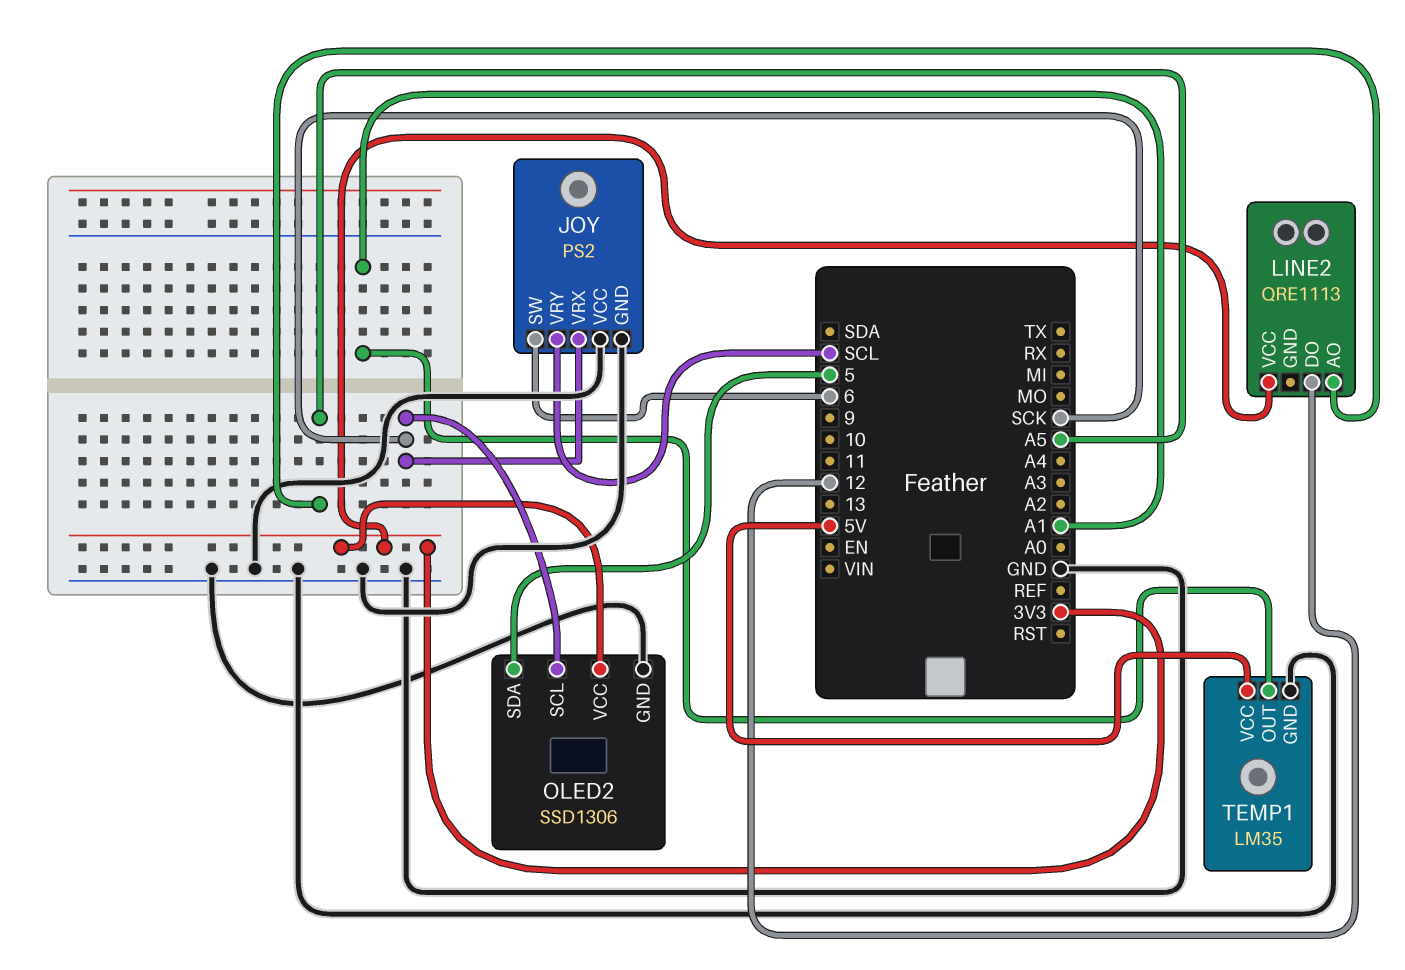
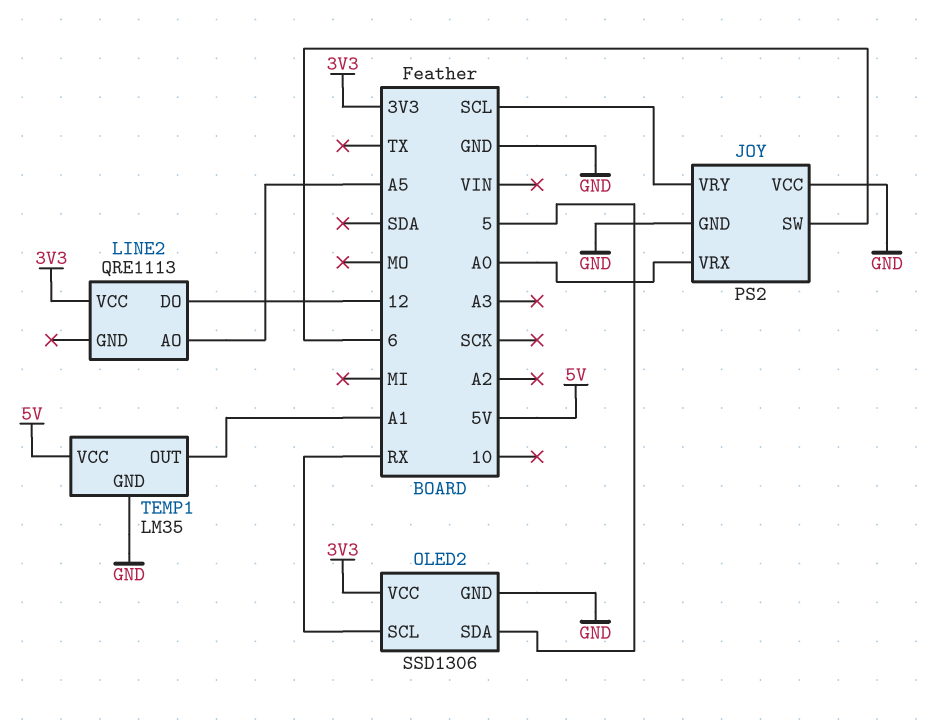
JOY pin VRX: SCK -> A0
OLED2 pin SCL: SCK -> RX

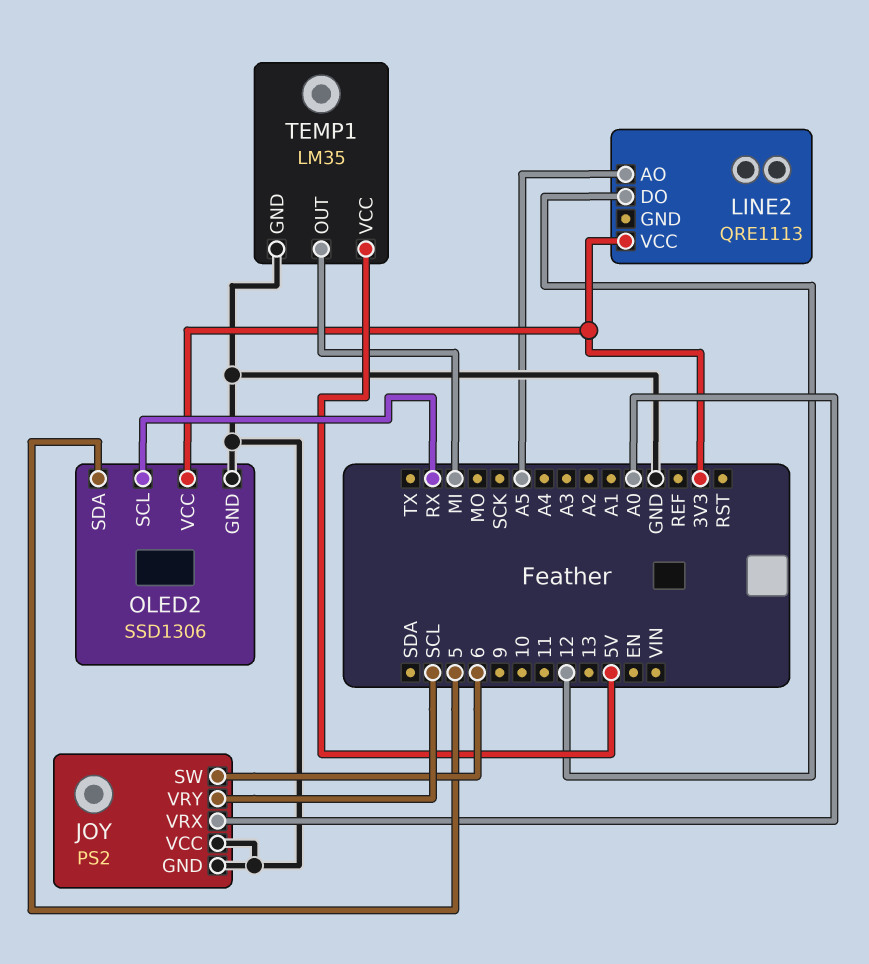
TEMP1 pin OUT: A1 -> MI

